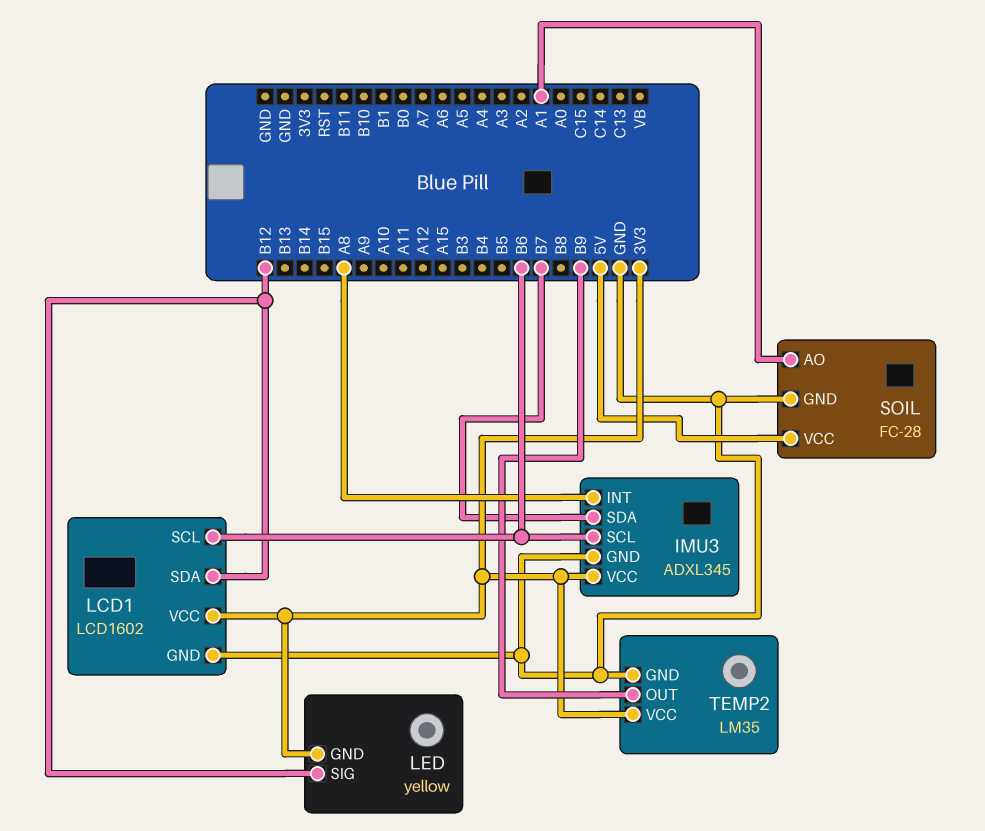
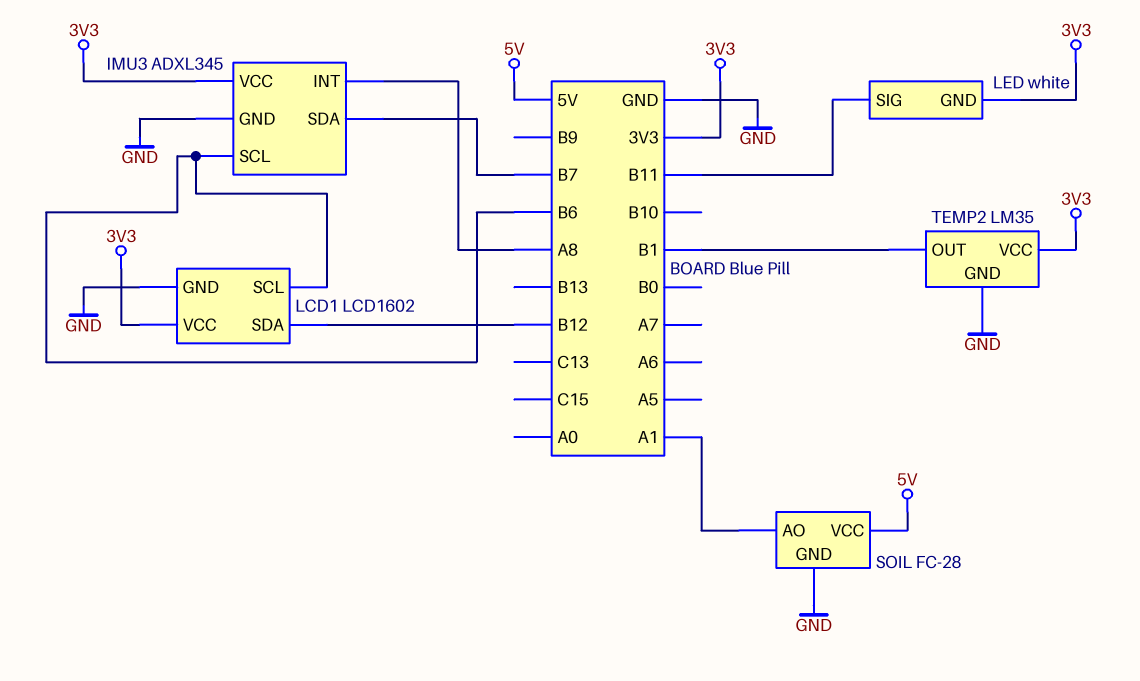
LED: yellow -> white
LED pin SIG: B12 -> B11
TEMP2 pin OUT: B9 -> B1

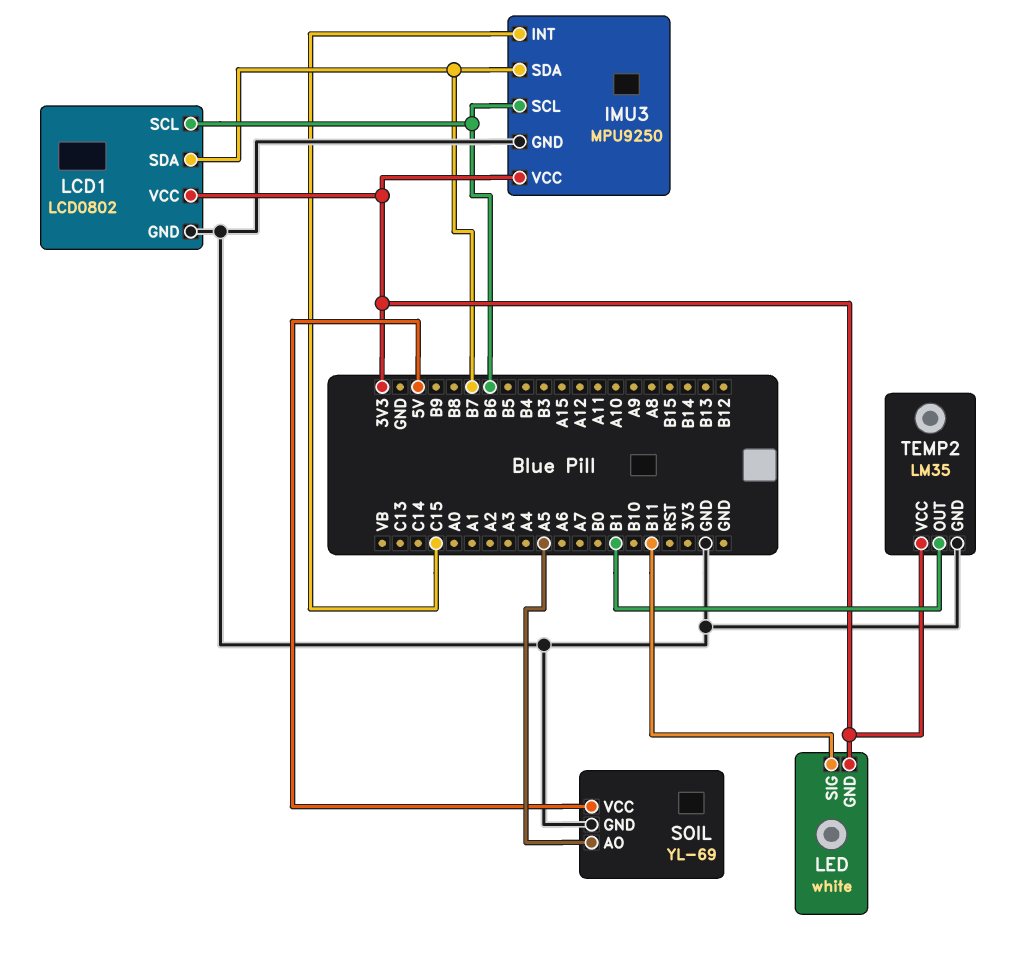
IMU3: ADXL345 -> MPU9250
IMU3 pin INT: A8 -> C15
LCD1: LCD1602 -> LCD0802
LCD1 pin SDA: B12 -> B7
SOIL: FC-28 -> YL-69
SOIL pin AO: A1 -> A5

